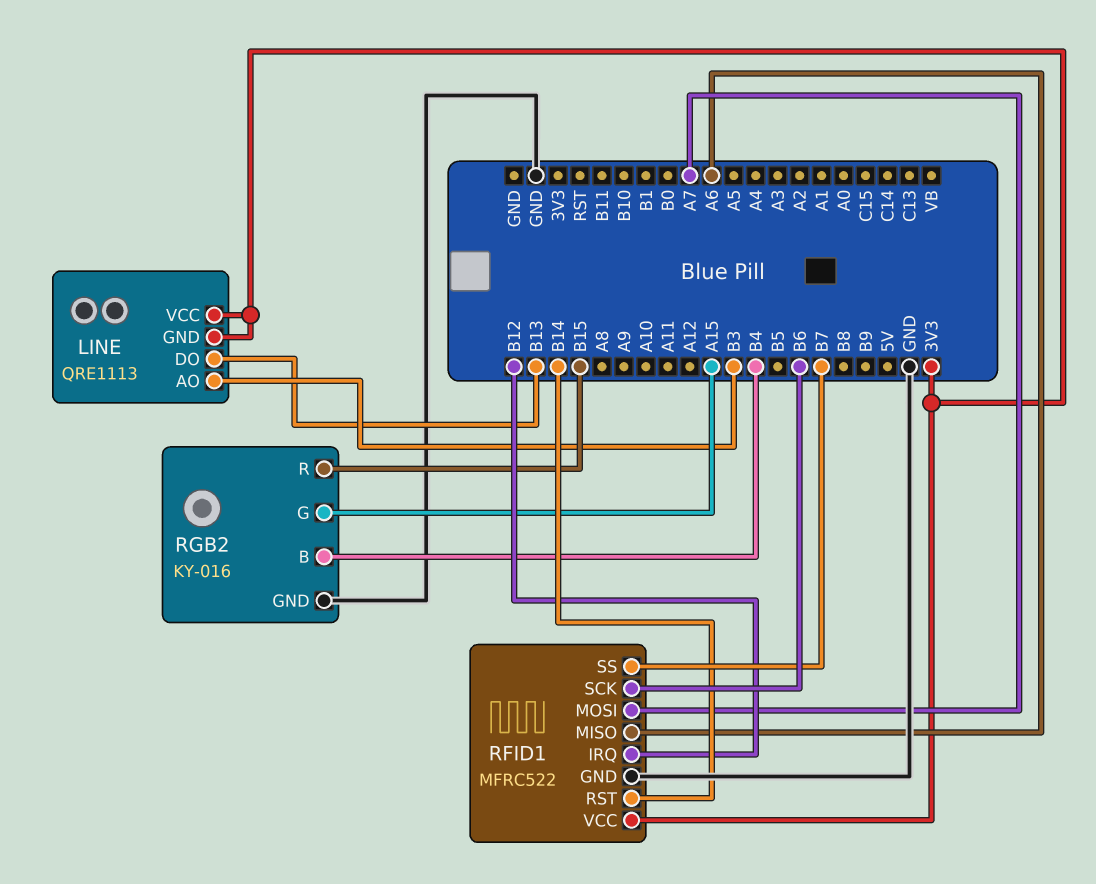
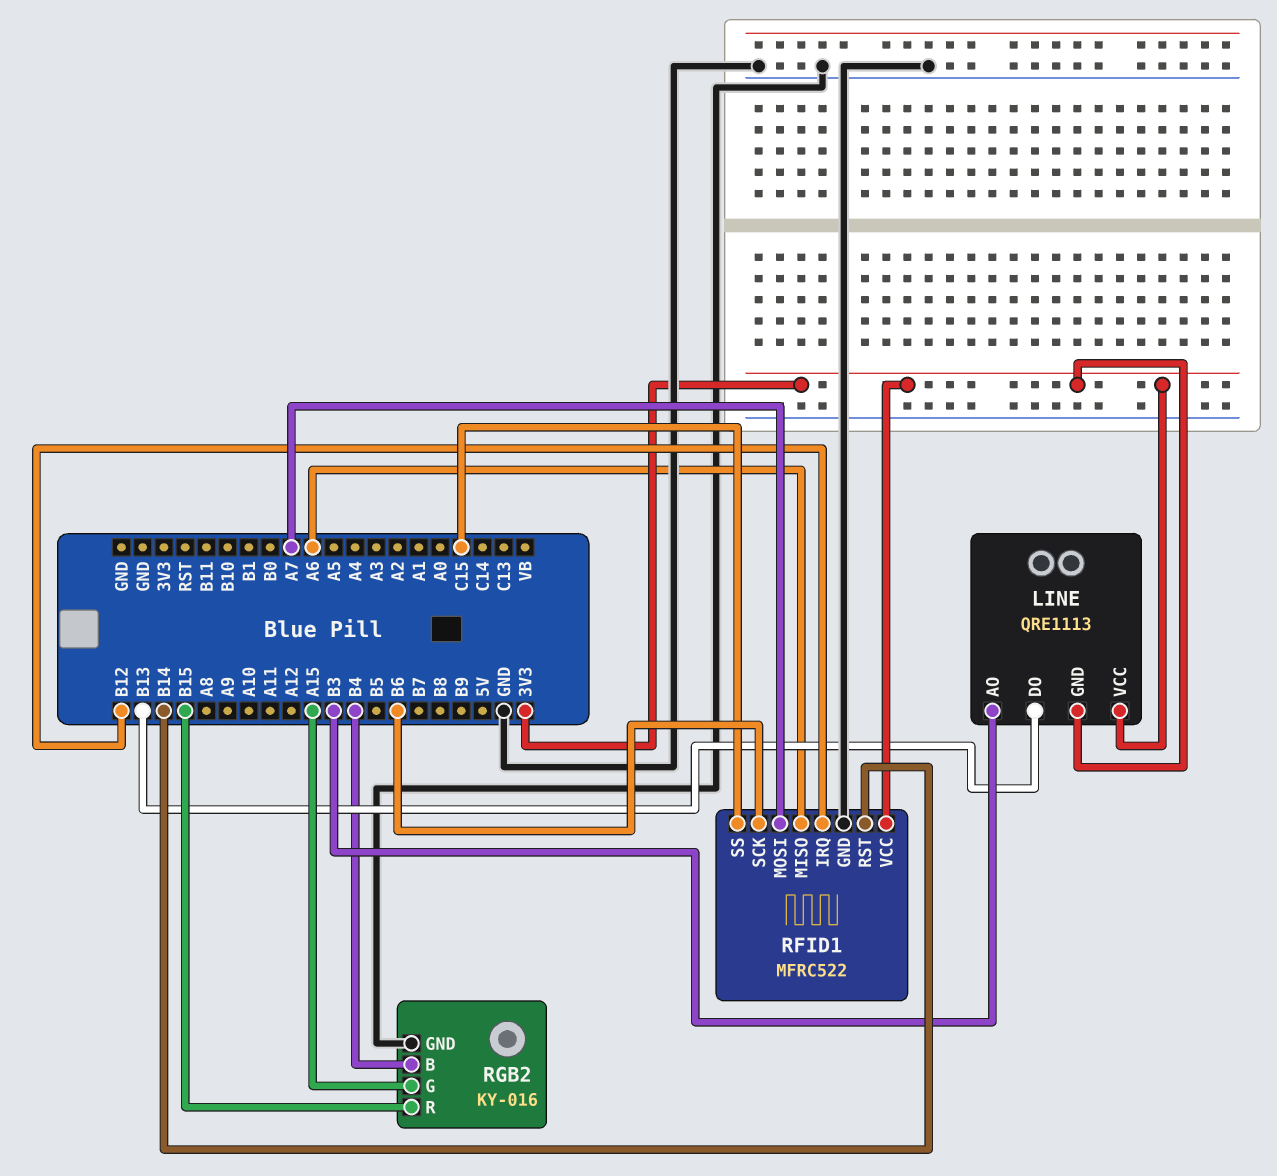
RFID1 pin SS: B7 -> C15

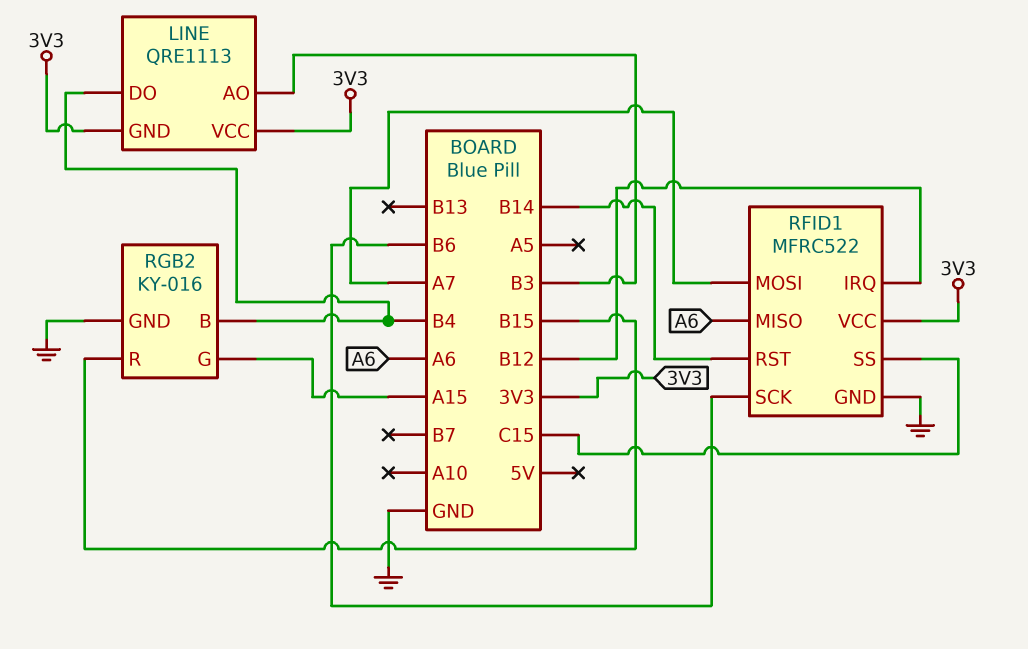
LINE pin DO: B13 -> B4

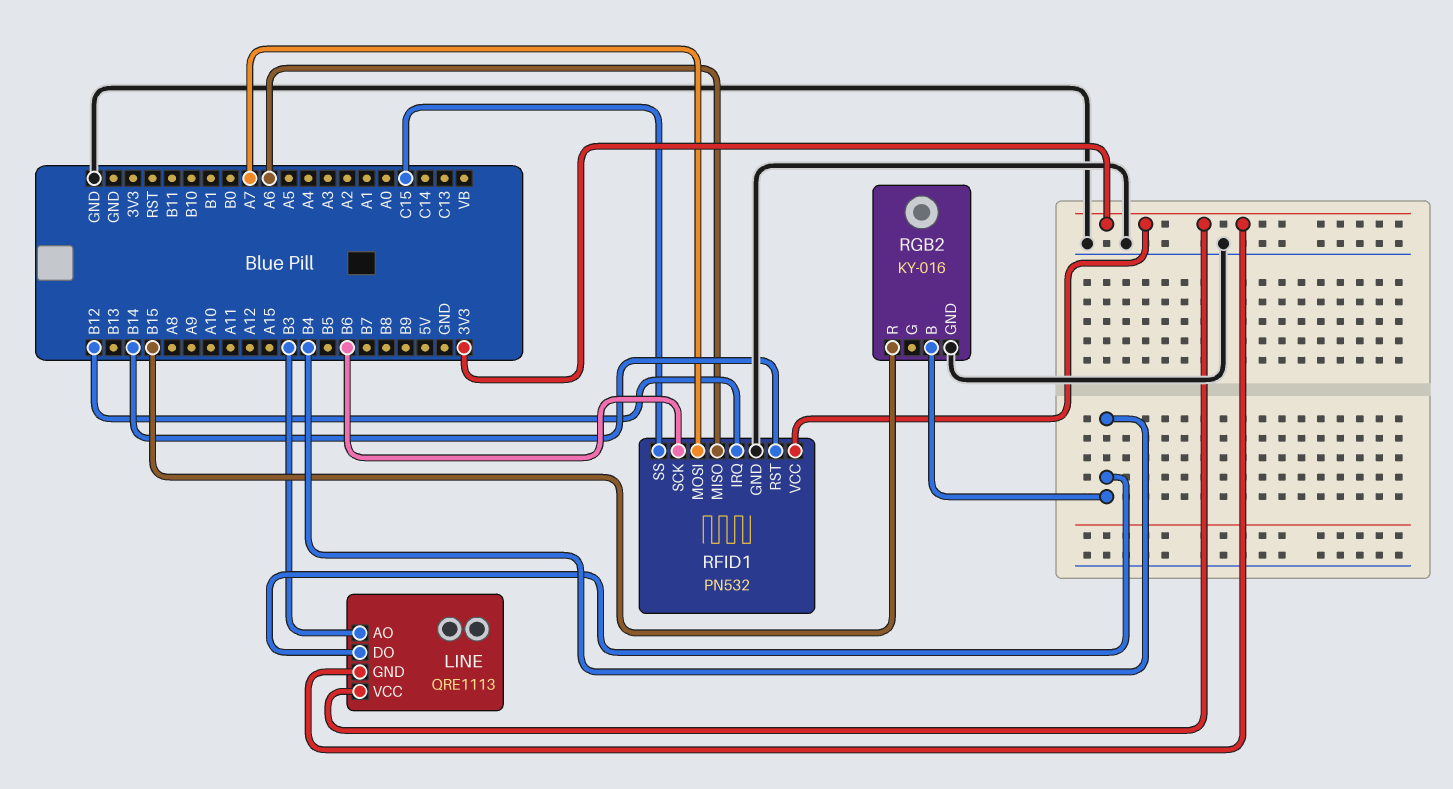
RFID1: MFRC522 -> PN532
RGB2 pin G: A15 -> none

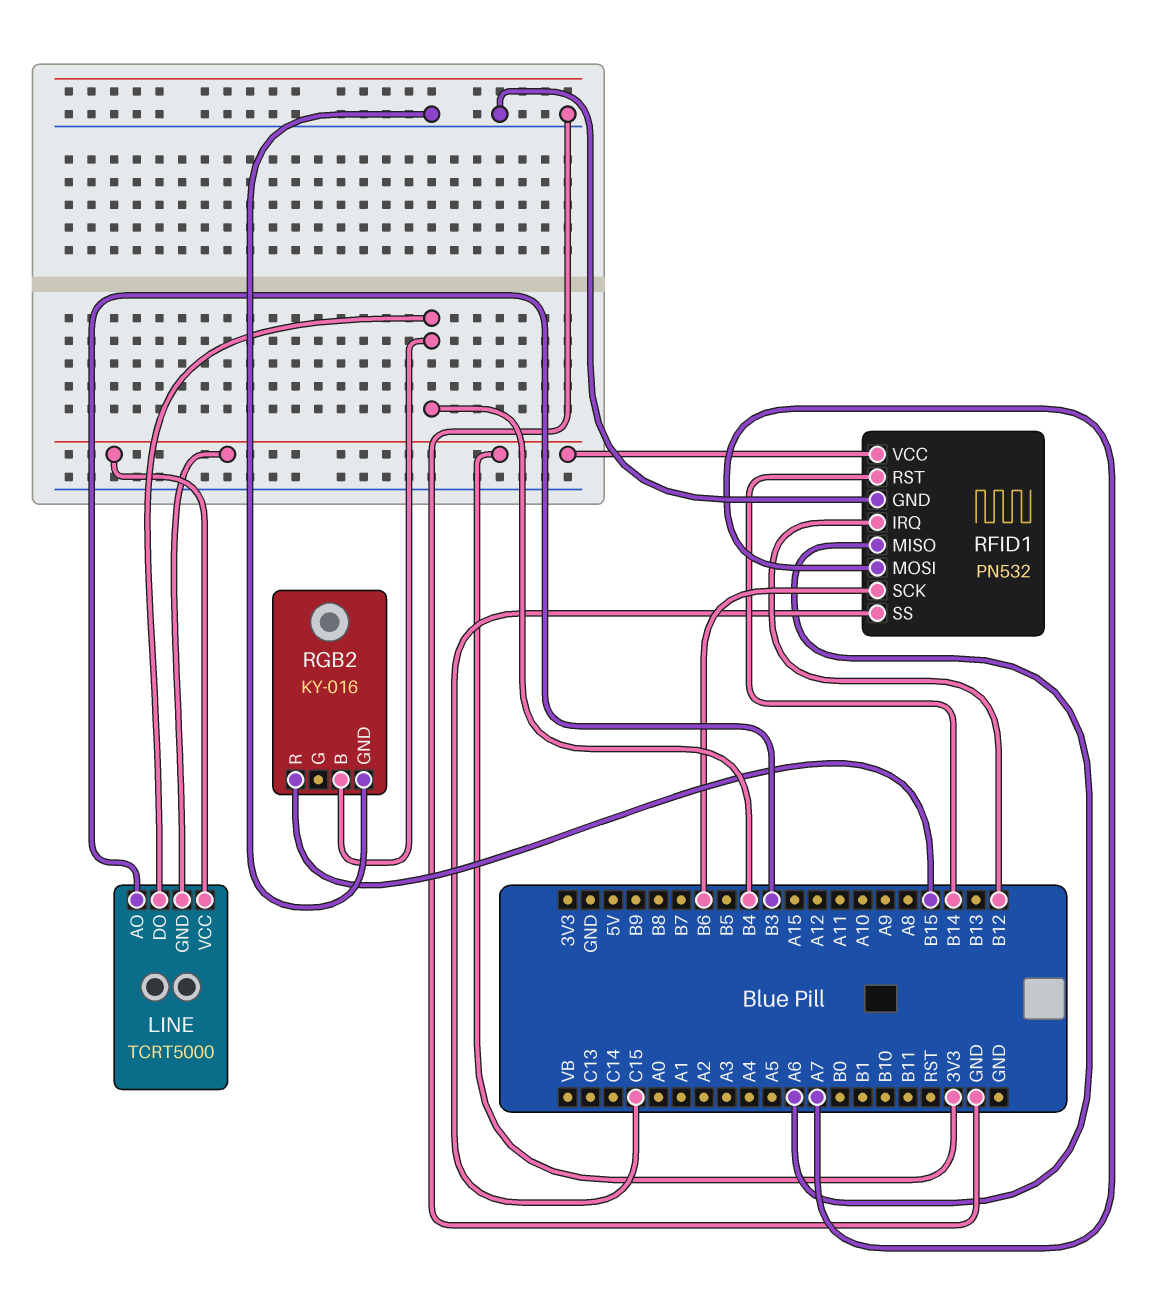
LINE: QRE1113 -> TCRT5000

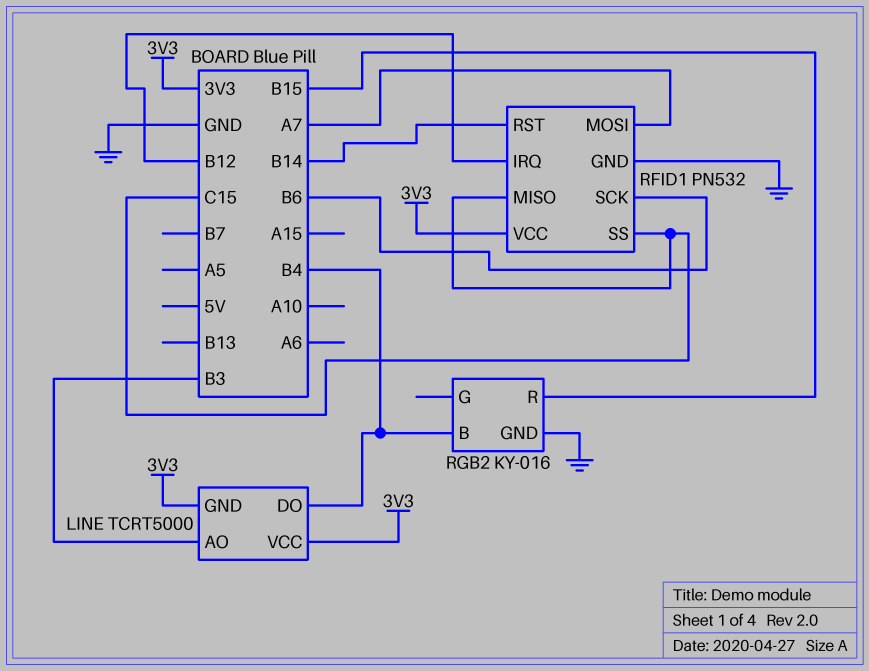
RFID1 pin MISO: A6 -> C15

